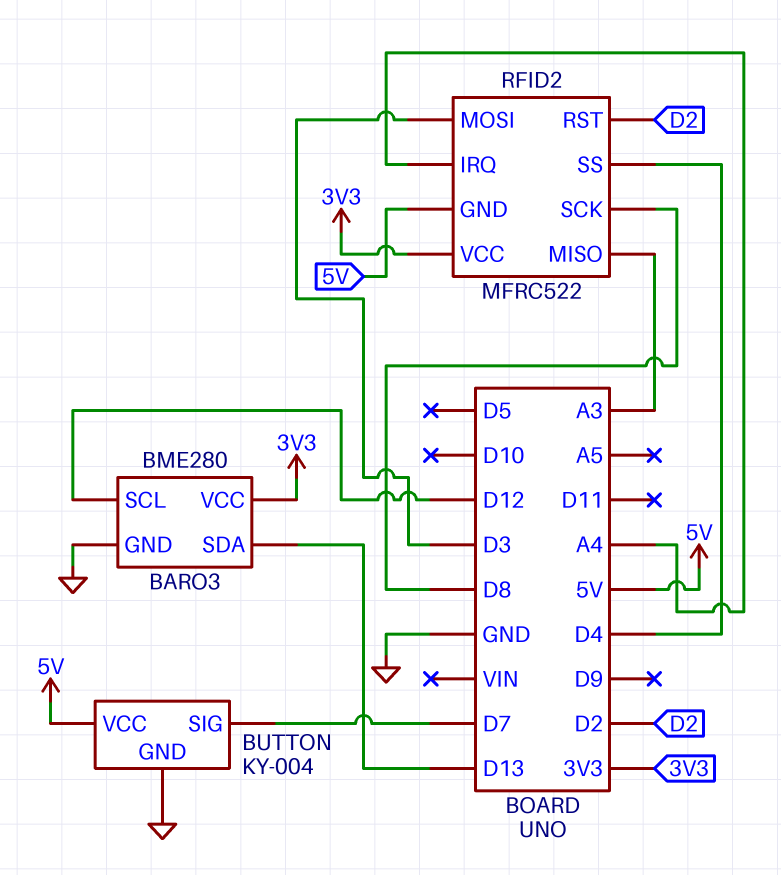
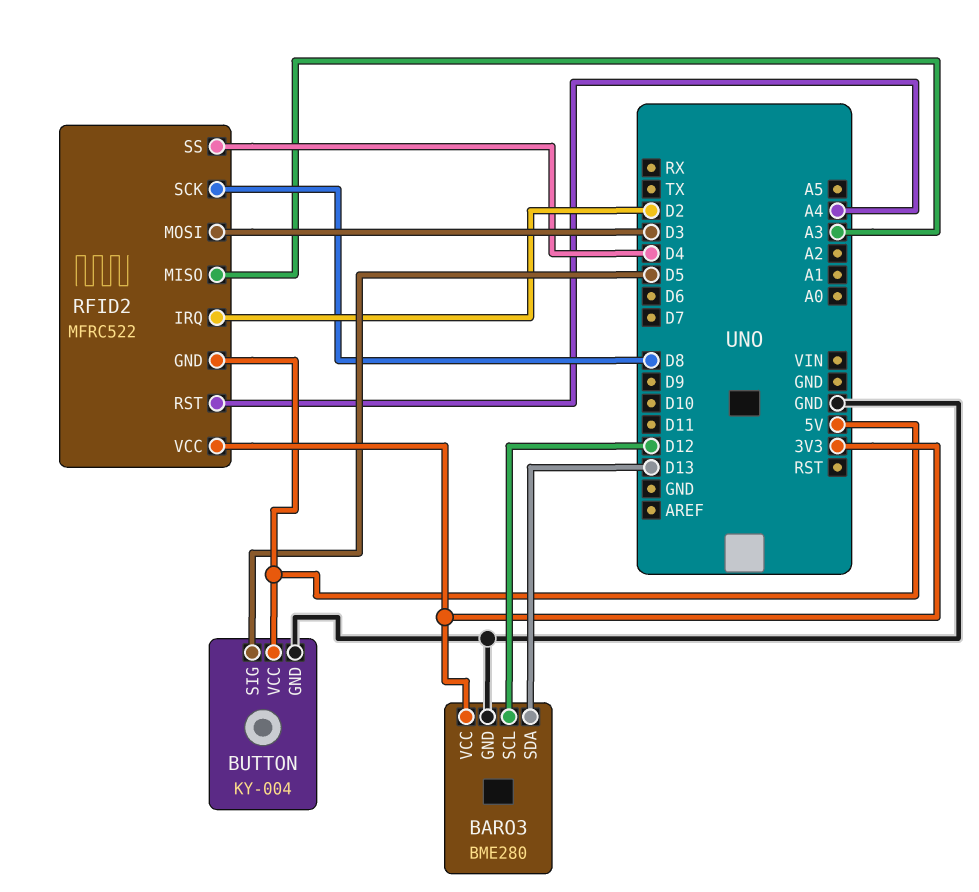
BUTTON pin SIG: D7 -> D5
RFID2 pin IRQ: A4 -> D2
RFID2 pin RST: D2 -> A4

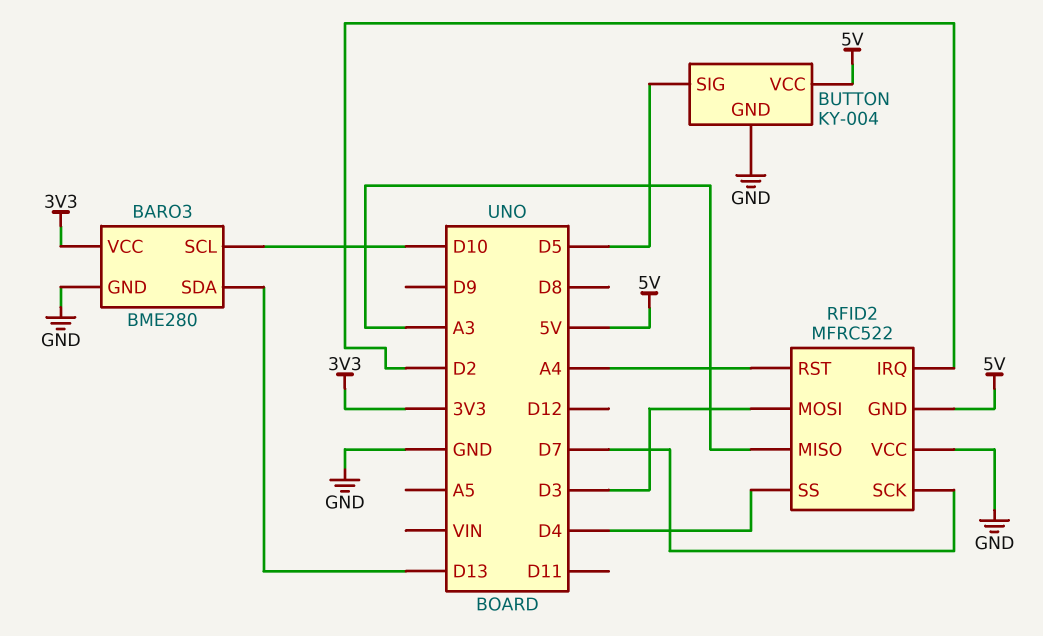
BARO3 pin SCL: D12 -> D10
RFID2 pin SCK: D8 -> D7
RFID2 pin VCC: 3V3 -> GND

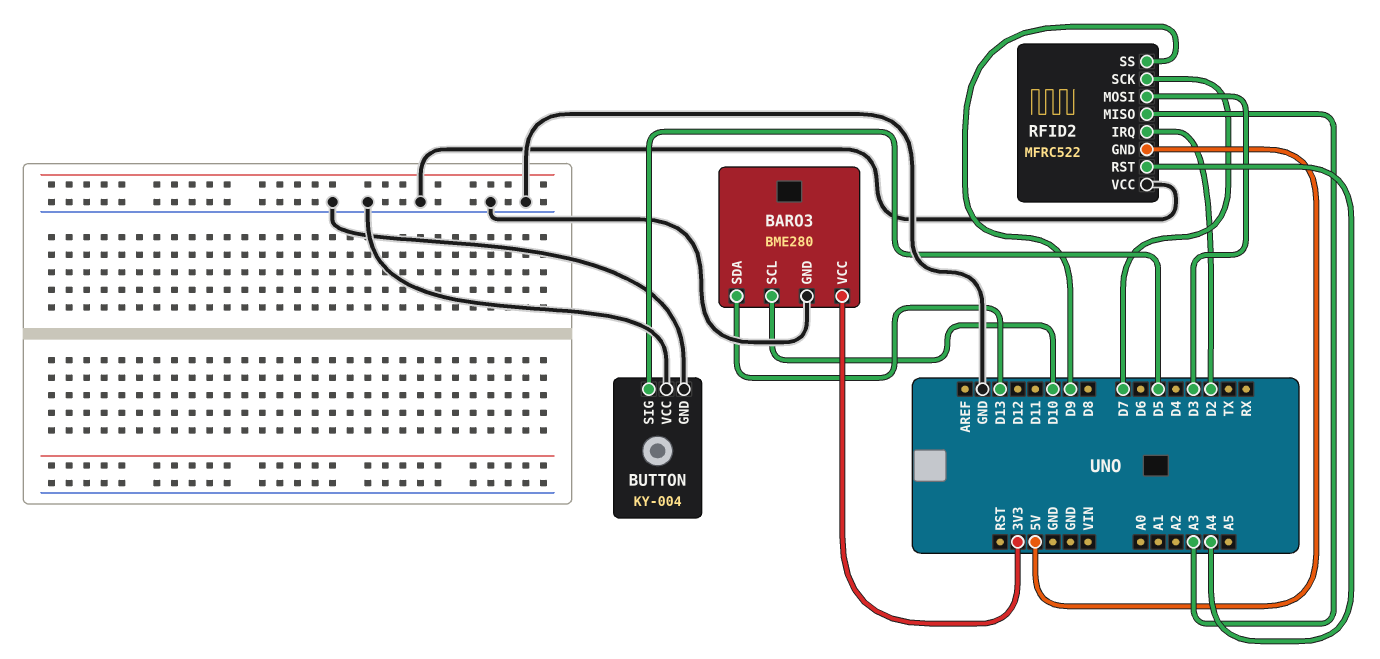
BUTTON pin VCC: 5V -> GND
RFID2 pin SS: D4 -> D9

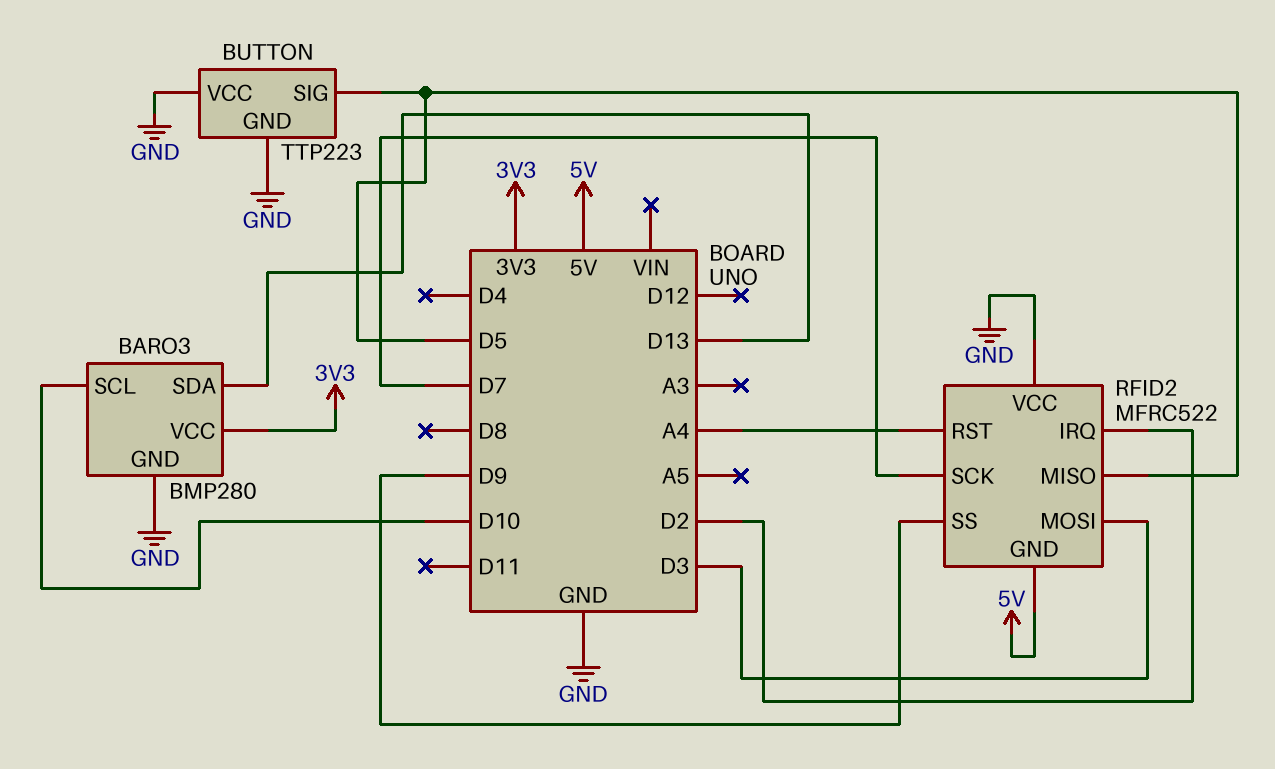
BARO3: BME280 -> BMP280
BUTTON: KY-004 -> TTP223
RFID2 pin MISO: A3 -> D5

